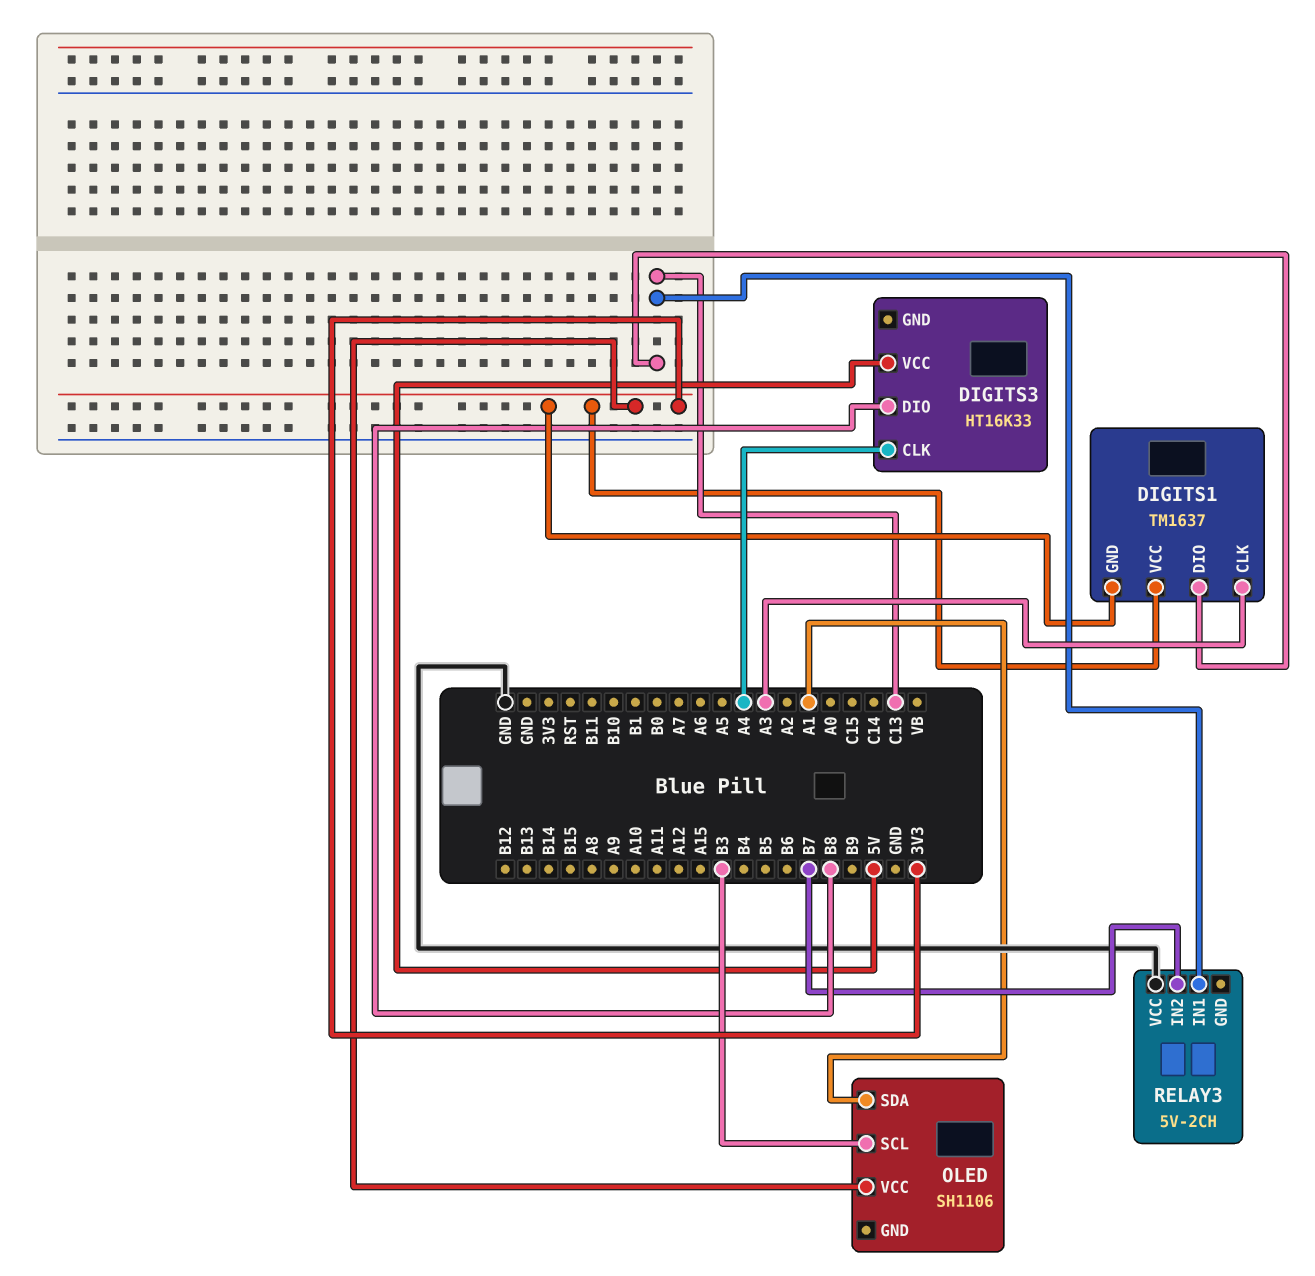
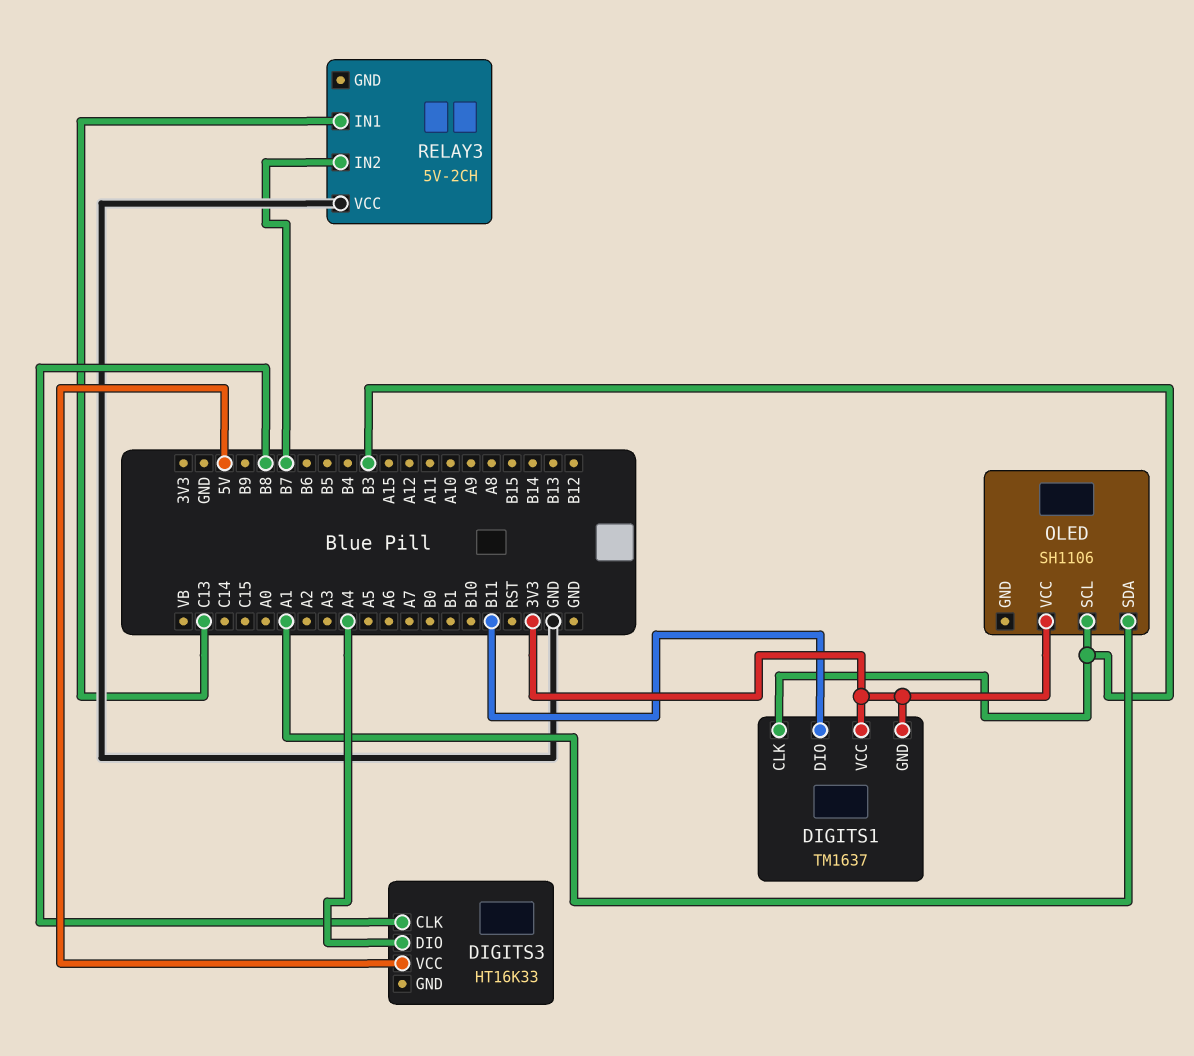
DIGITS1 pin CLK: A3 -> B3
DIGITS1 pin DIO: C13 -> B11
DIGITS3 pin CLK: A4 -> B8
DIGITS3 pin DIO: B8 -> A4

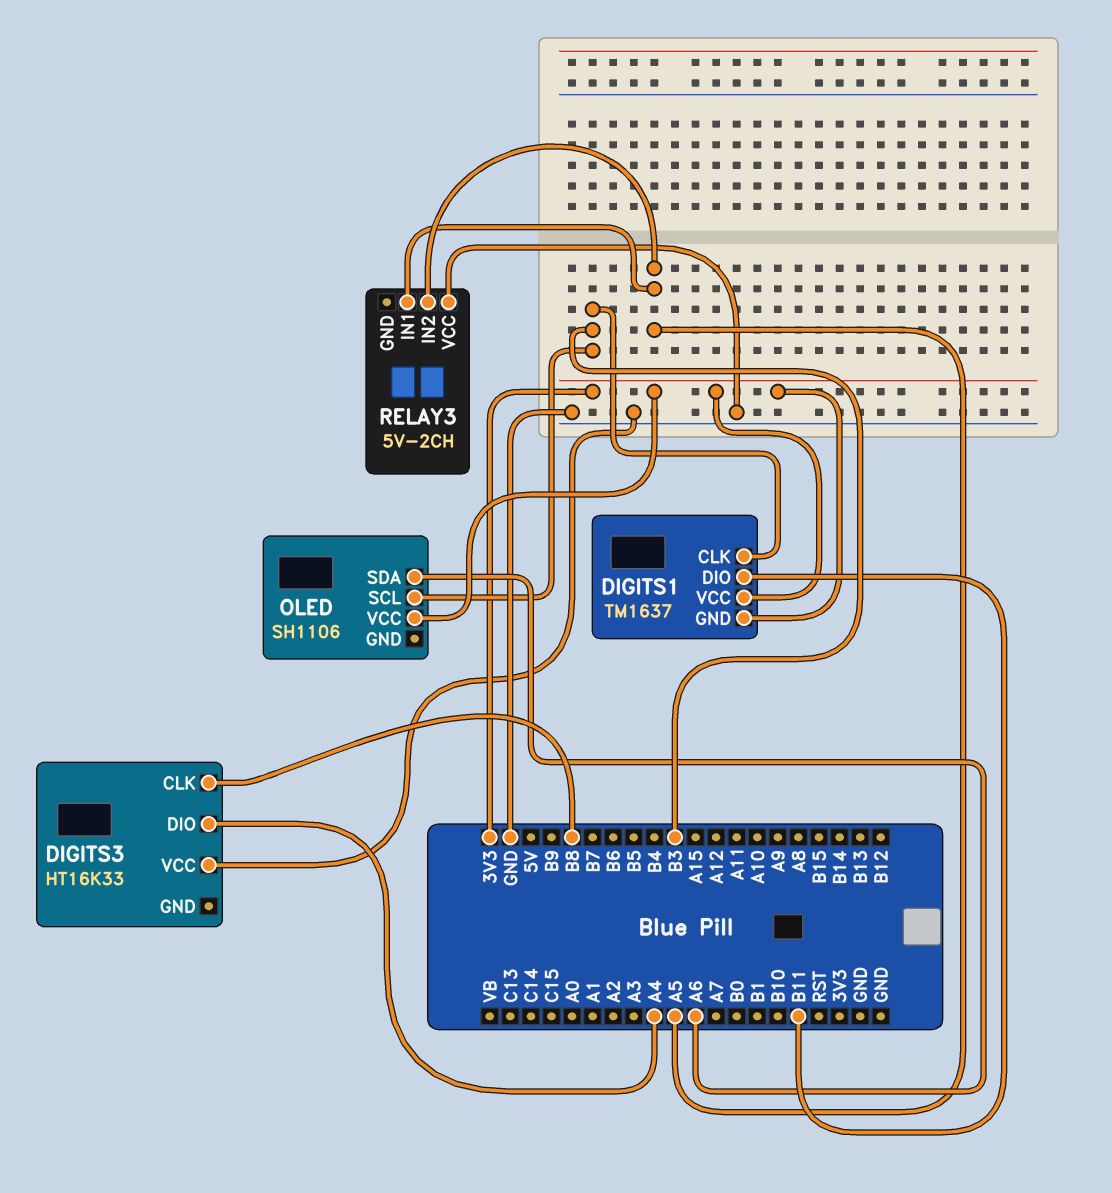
DIGITS3 pin VCC: 5V -> GND
OLED pin SDA: A1 -> A6
RELAY3 pin IN1: C13 -> A5
RELAY3 pin IN2: B7 -> A5

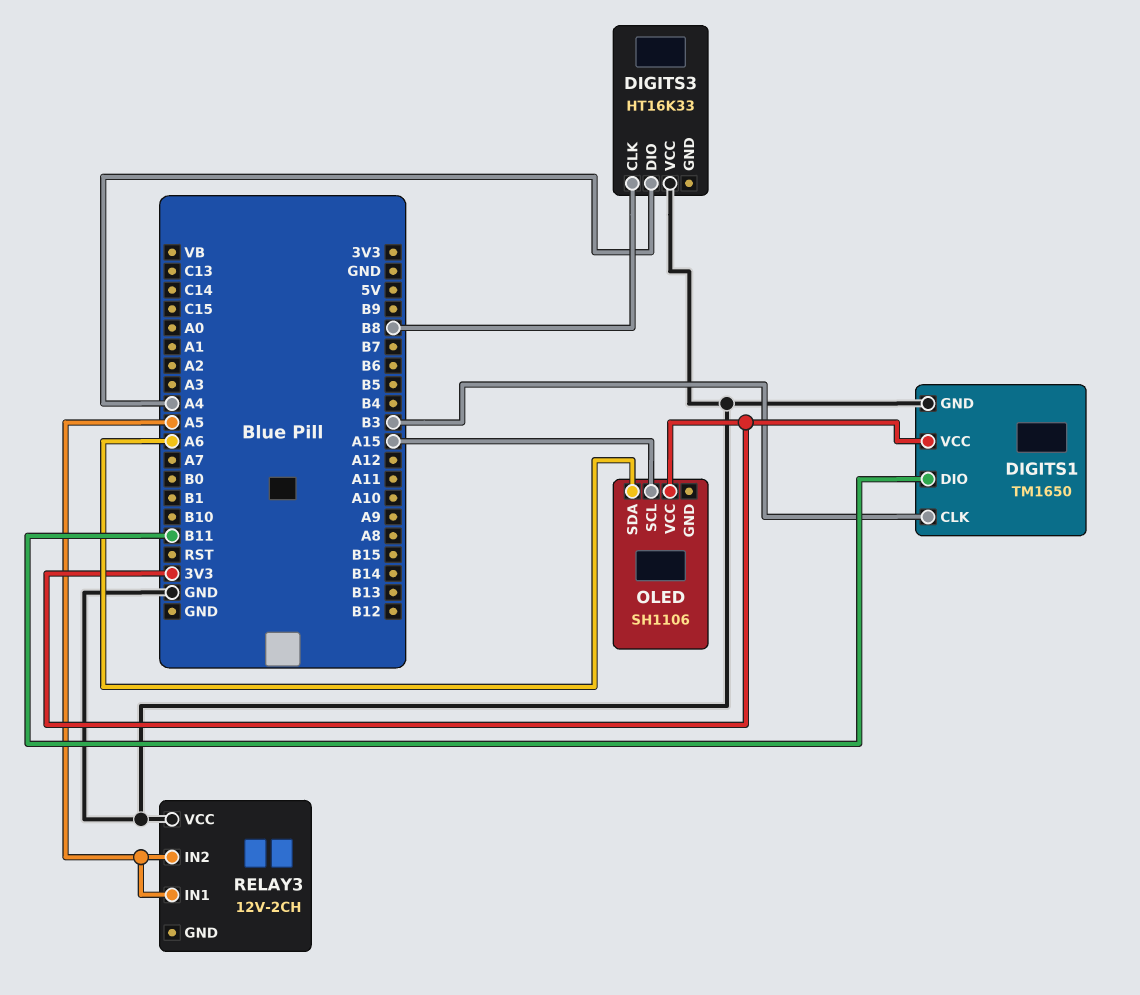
DIGITS1: TM1637 -> TM1650
DIGITS1 pin GND: 3V3 -> GND
OLED pin SCL: B3 -> A15
RELAY3: 5V-2CH -> 12V-2CH

